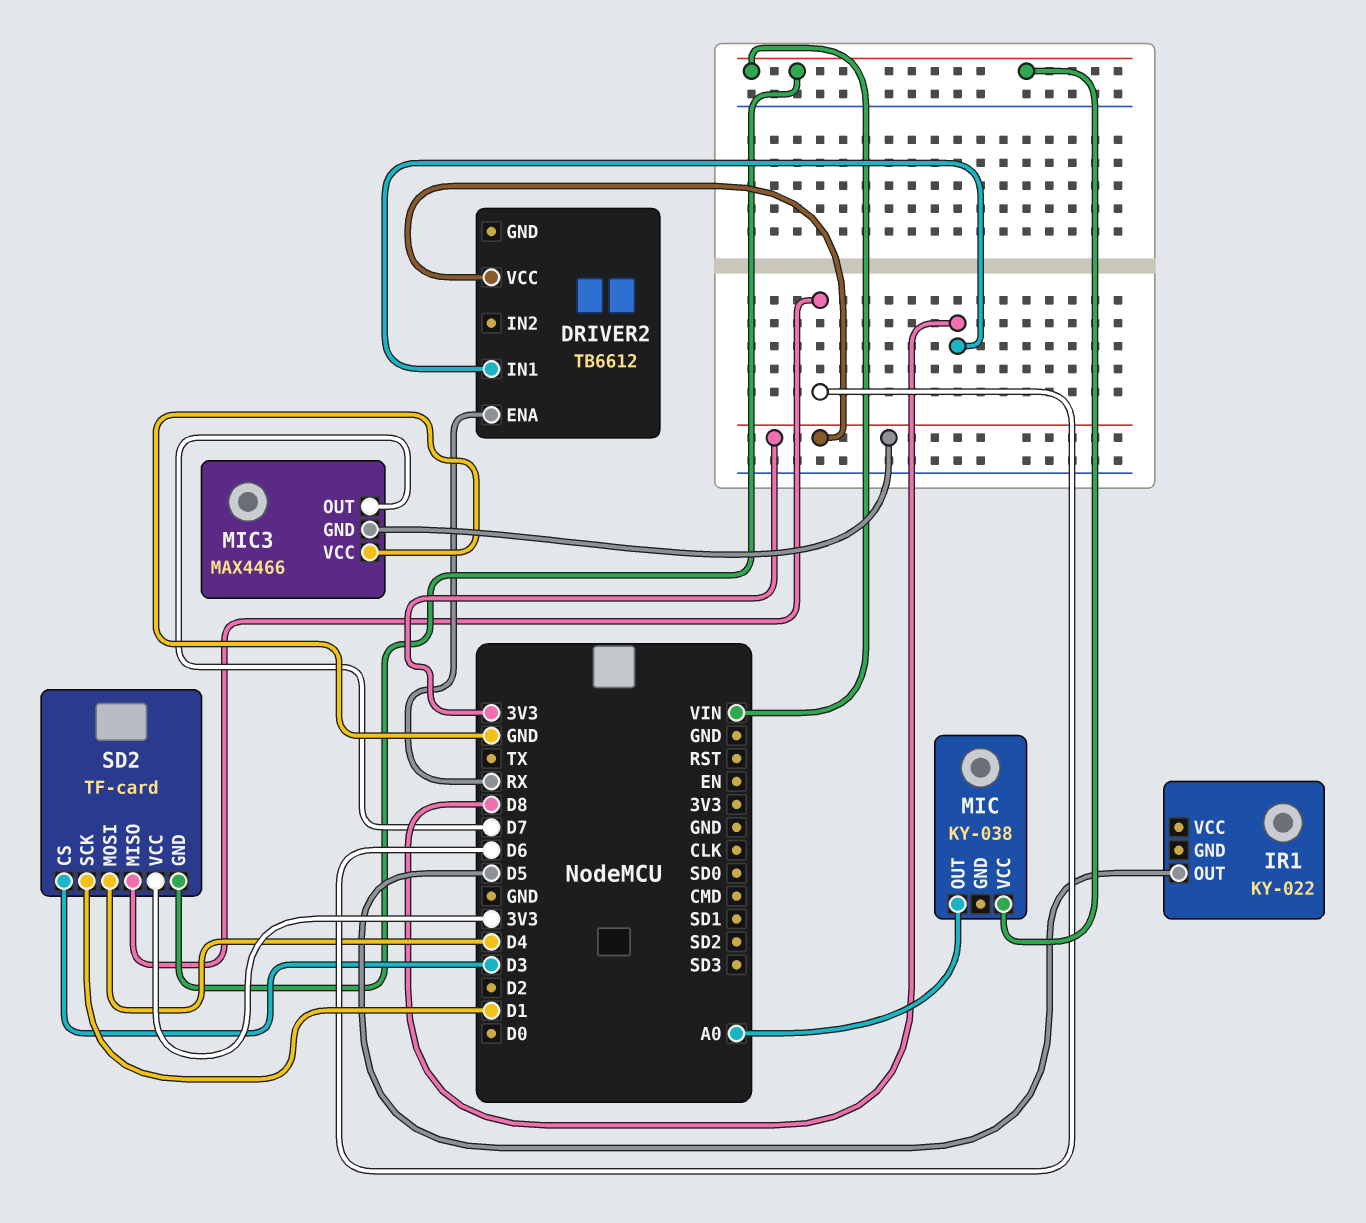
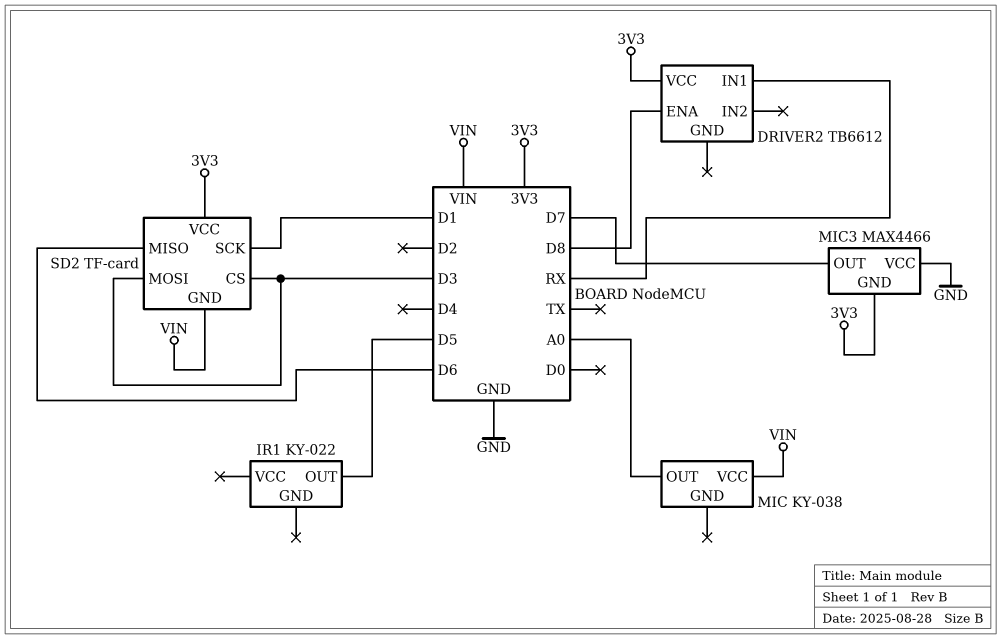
DRIVER2 pin ENA: RX -> D8
DRIVER2 pin IN1: D8 -> RX
SD2 pin MOSI: D4 -> D3

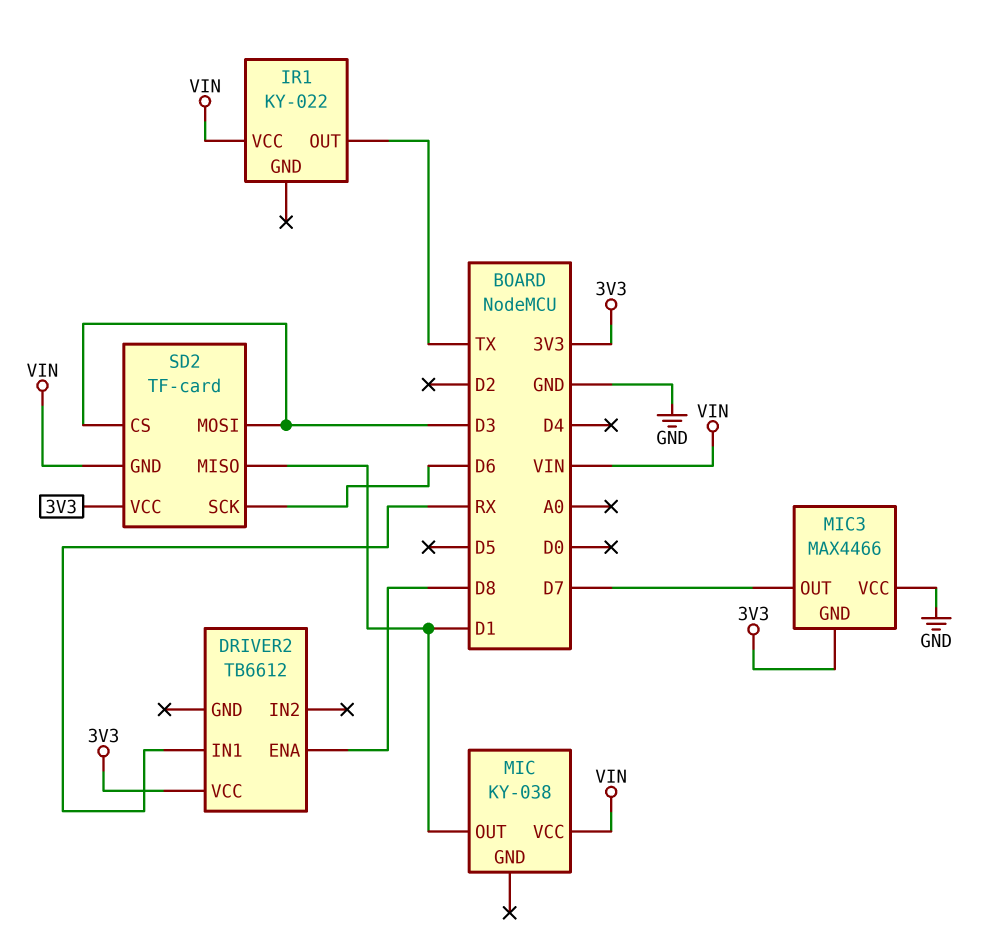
IR1 pin OUT: D5 -> TX
IR1 pin VCC: none -> VIN
MIC pin OUT: A0 -> D1
SD2 pin MISO: D6 -> D1
SD2 pin SCK: D1 -> D6

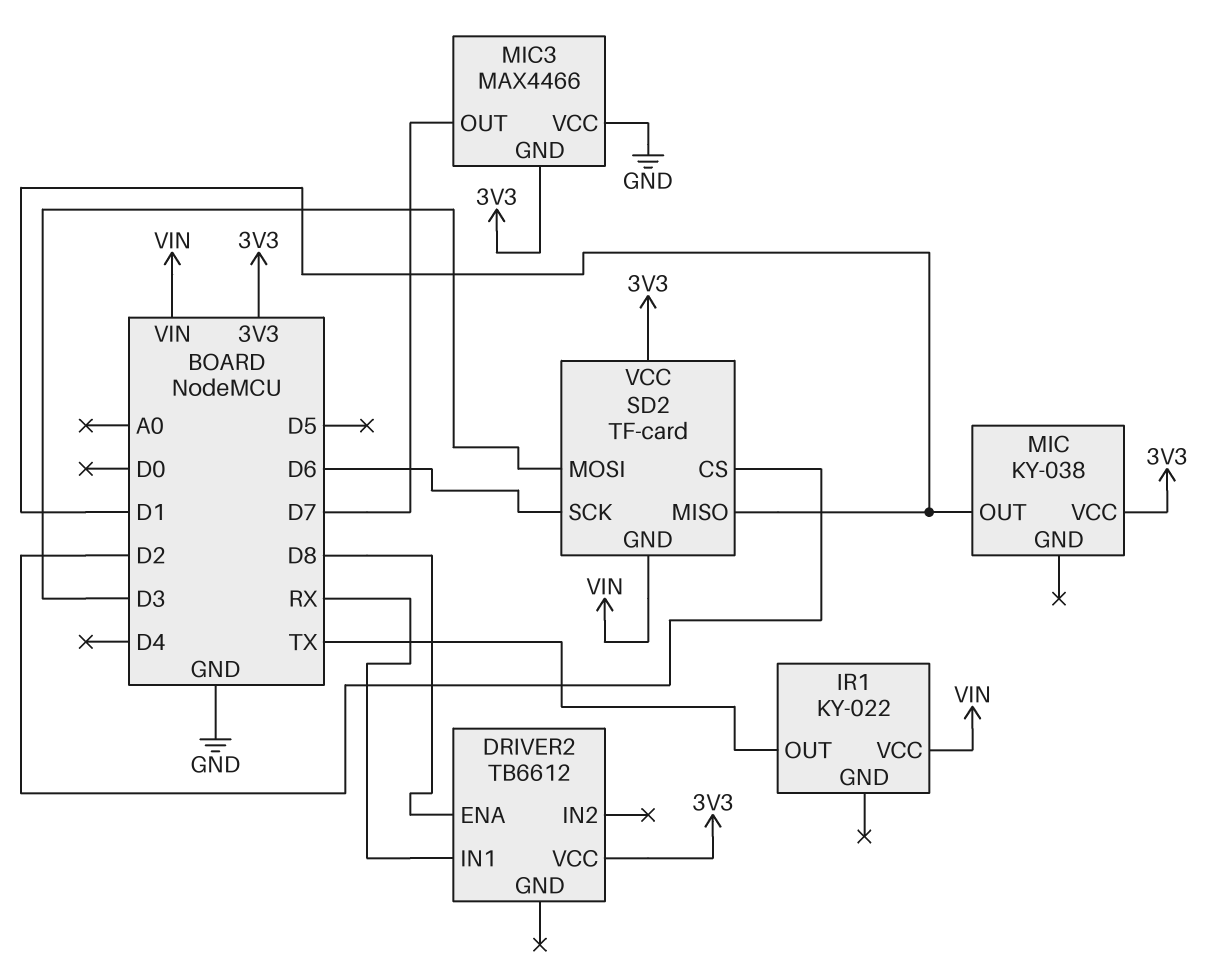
MIC pin VCC: VIN -> 3V3
SD2 pin CS: D3 -> D2

